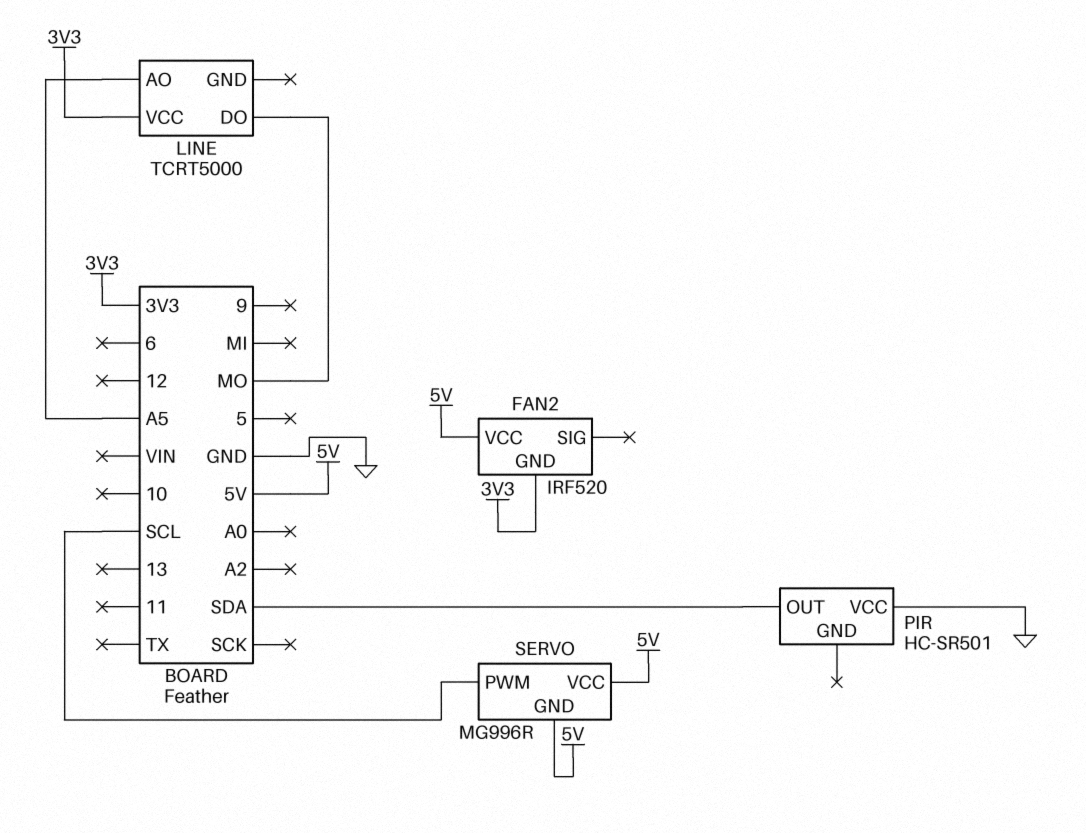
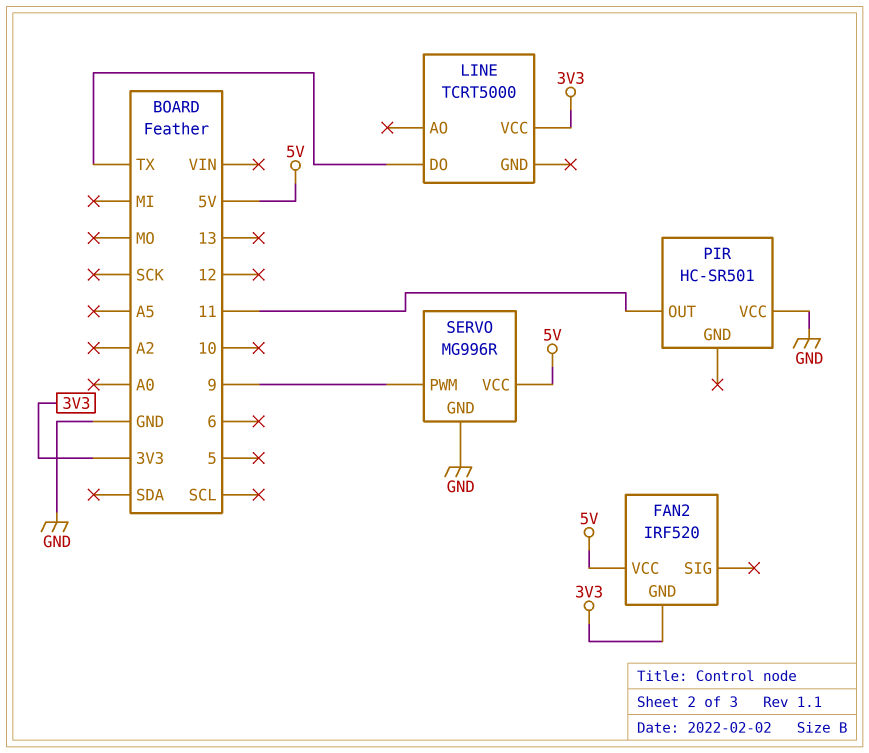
LINE pin AO: A5 -> none
LINE pin DO: MO -> TX
PIR pin OUT: SDA -> 11
SERVO pin GND: 5V -> GND
SERVO pin PWM: SCL -> 9

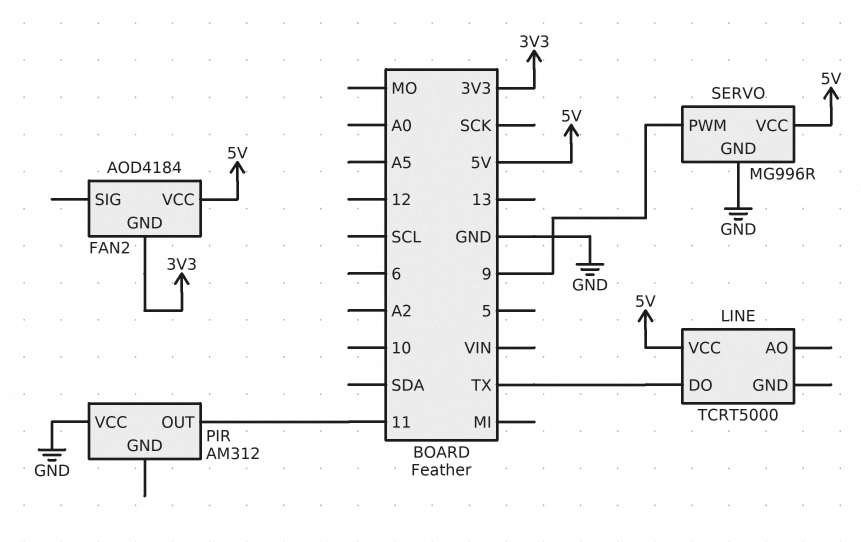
FAN2: IRF520 -> AOD4184
LINE pin VCC: 3V3 -> 5V
PIR: HC-SR501 -> AM312

